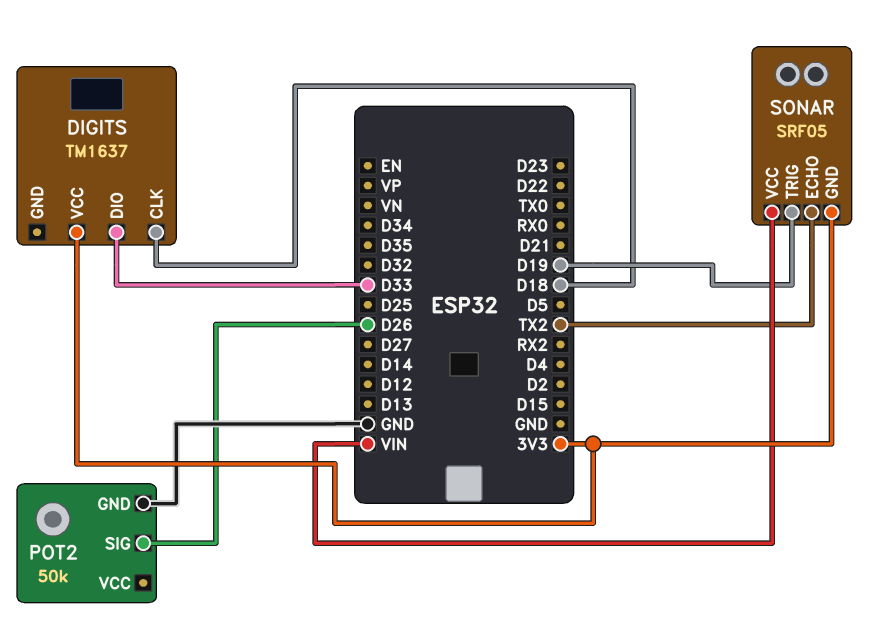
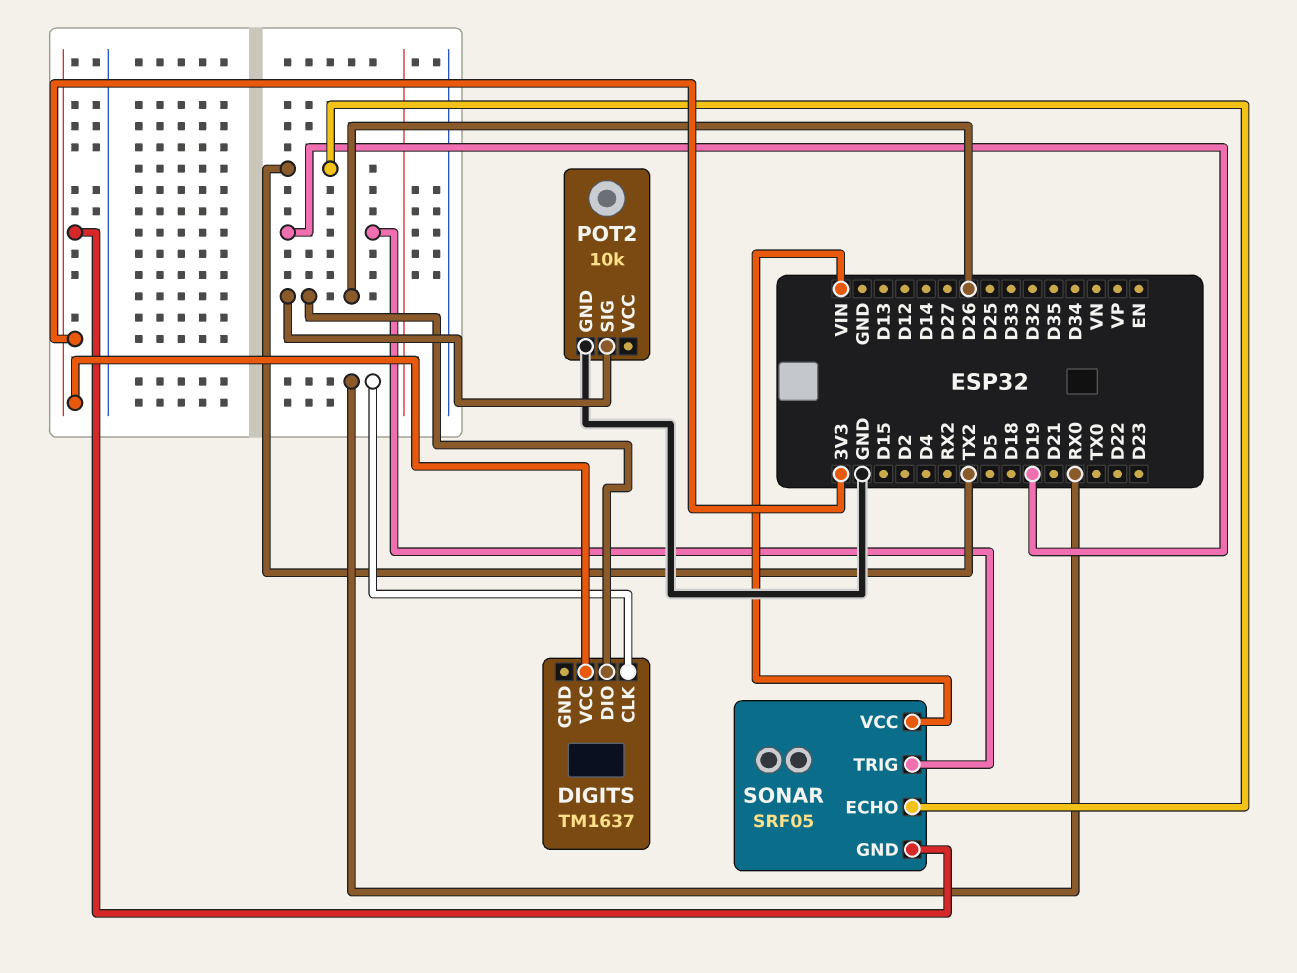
DIGITS pin CLK: D18 -> RX0
DIGITS pin DIO: D33 -> D26
POT2: 50k -> 10k

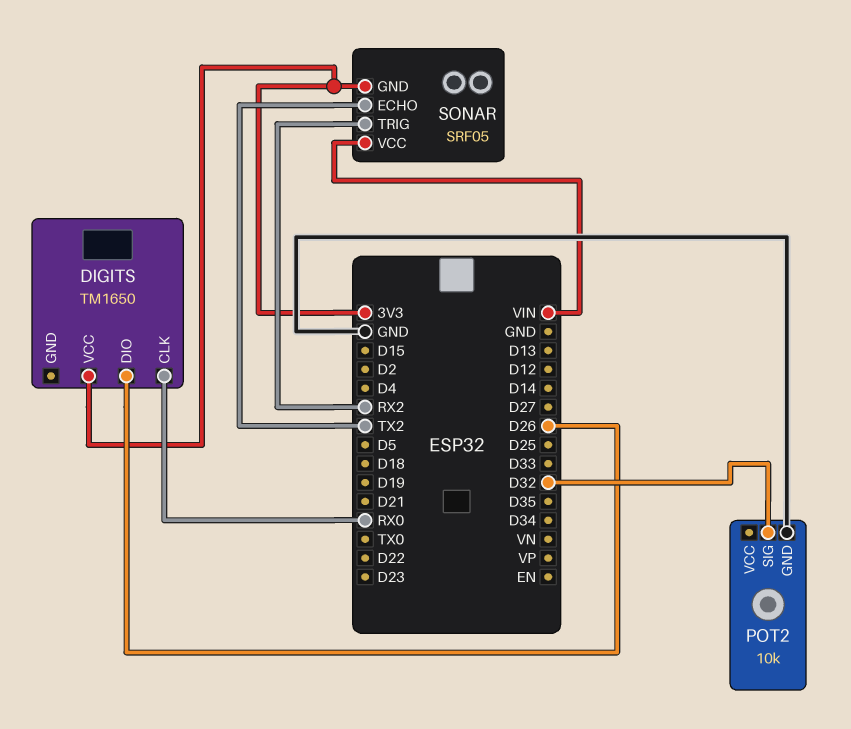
DIGITS: TM1637 -> TM1650
POT2 pin SIG: D26 -> D32
SONAR pin TRIG: D19 -> RX2

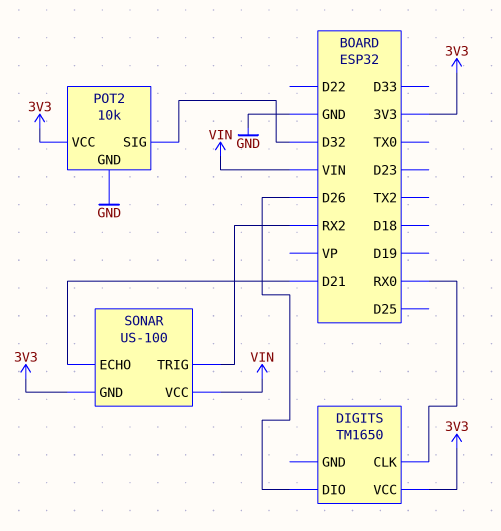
POT2 pin VCC: none -> 3V3
SONAR: SRF05 -> US-100
SONAR pin ECHO: TX2 -> D21

